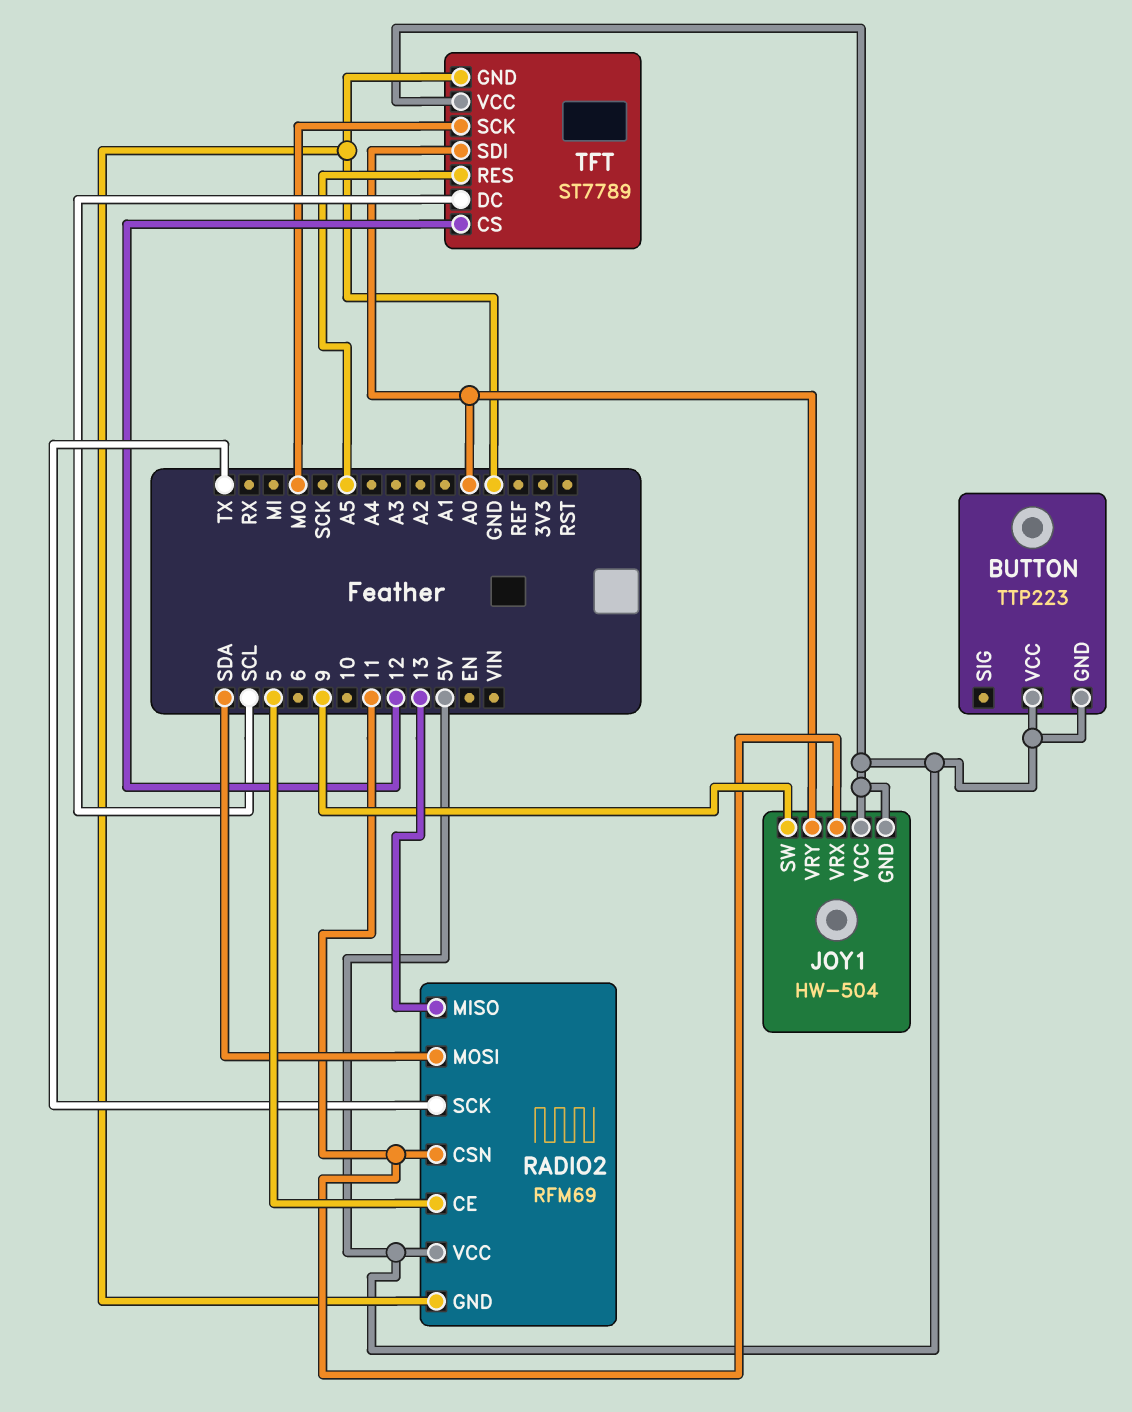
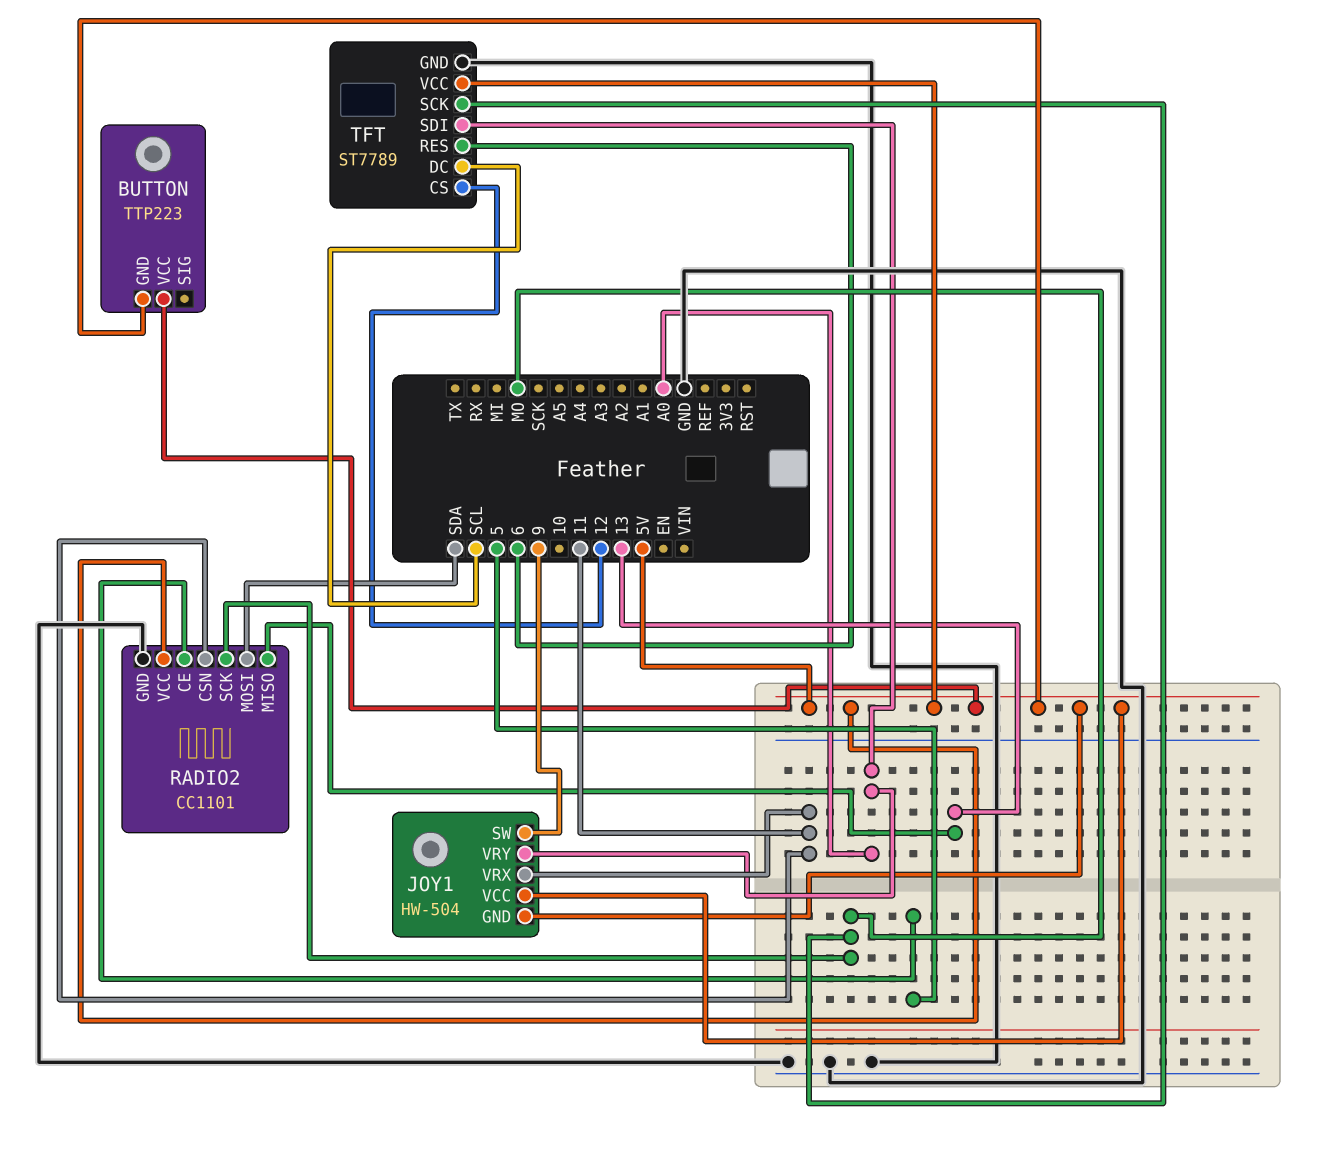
RADIO2: RFM69 -> CC1101
RADIO2 pin SCK: TX -> MO
TFT pin RES: A5 -> 6

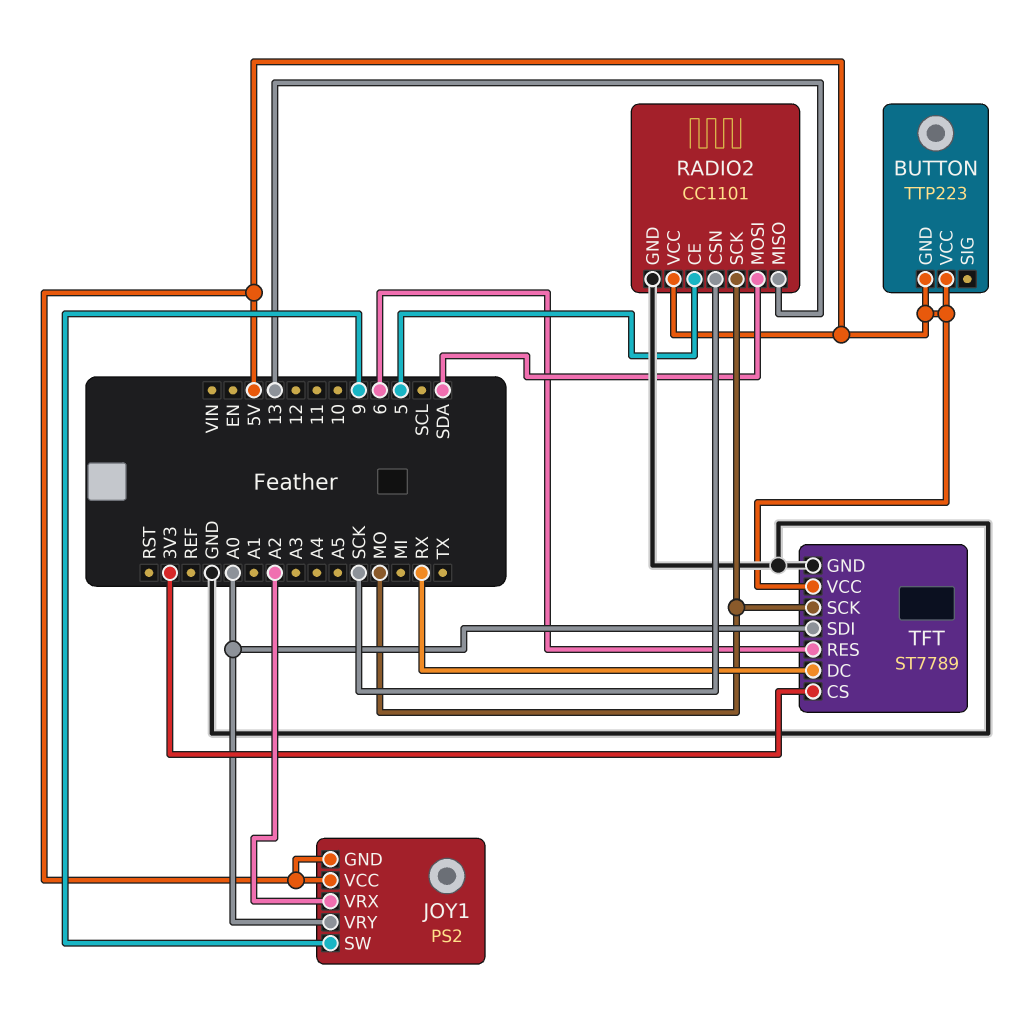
JOY1: HW-504 -> PS2
JOY1 pin VRX: 11 -> A2
RADIO2 pin CSN: 11 -> SCK
TFT pin CS: 12 -> 3V3
TFT pin DC: SCL -> RX

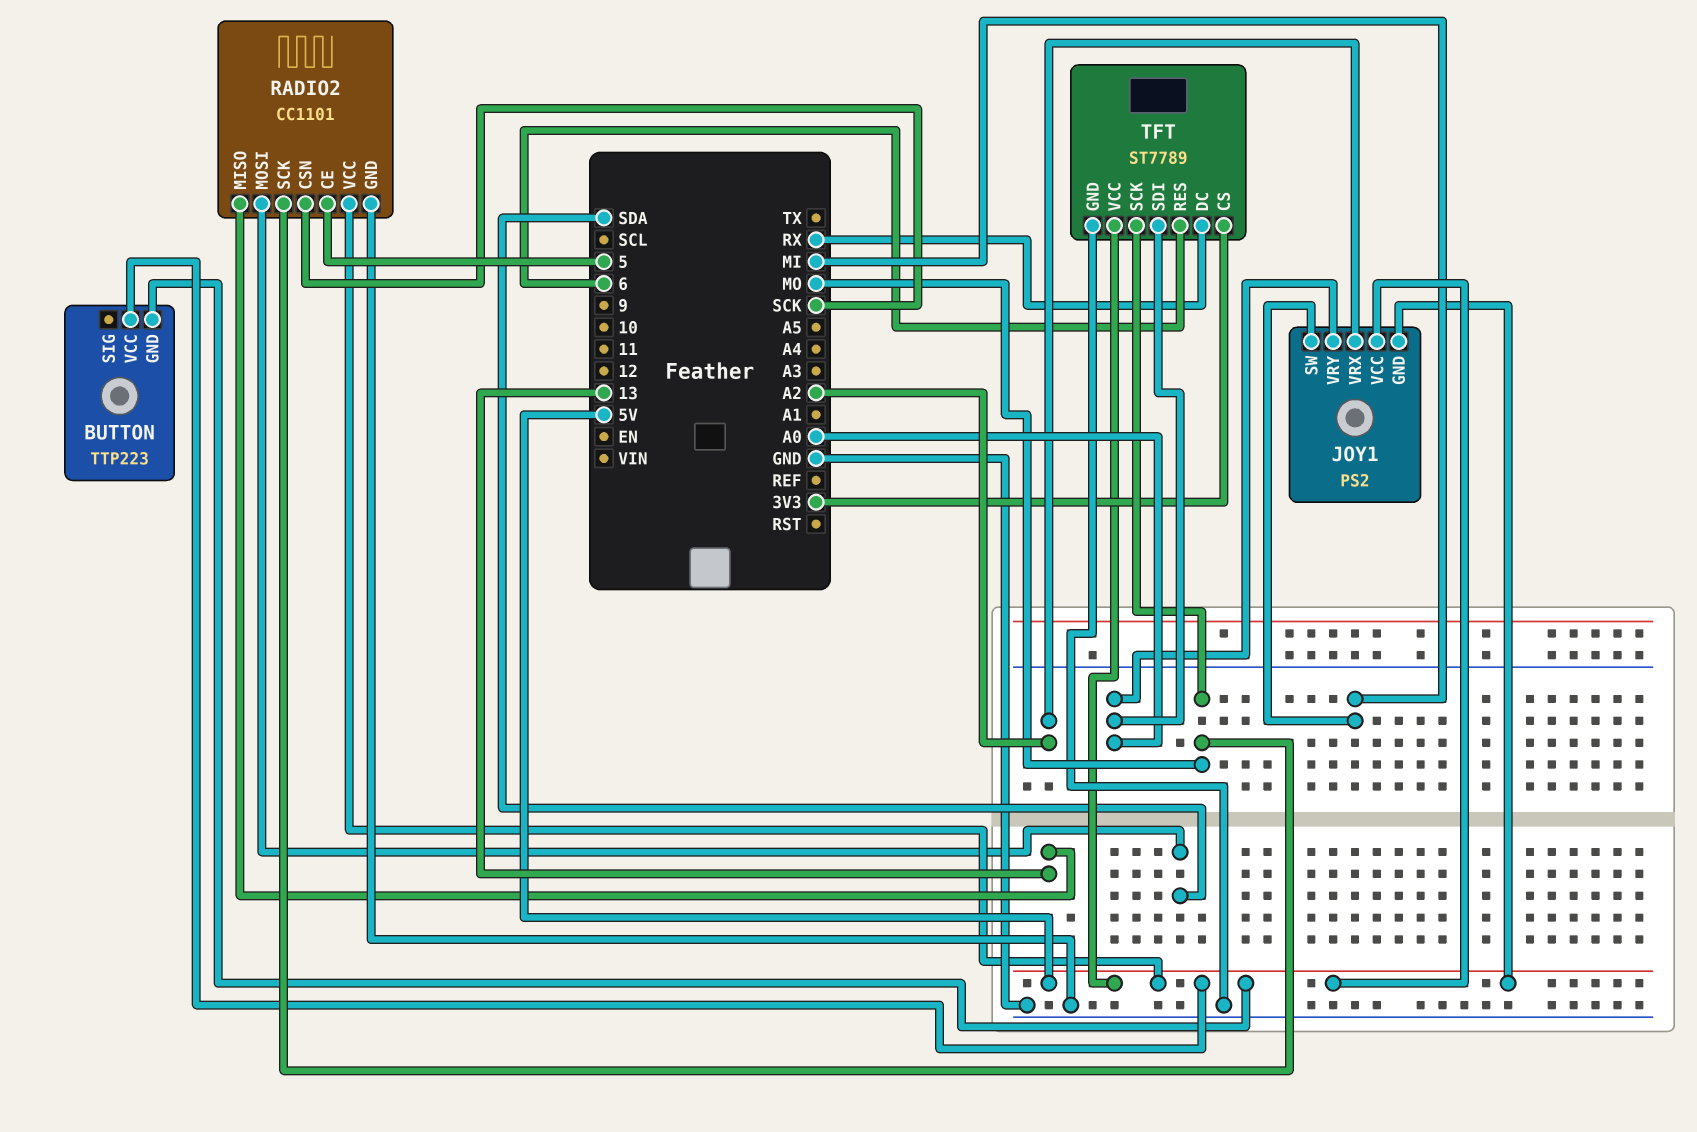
JOY1 pin SW: 9 -> MI

